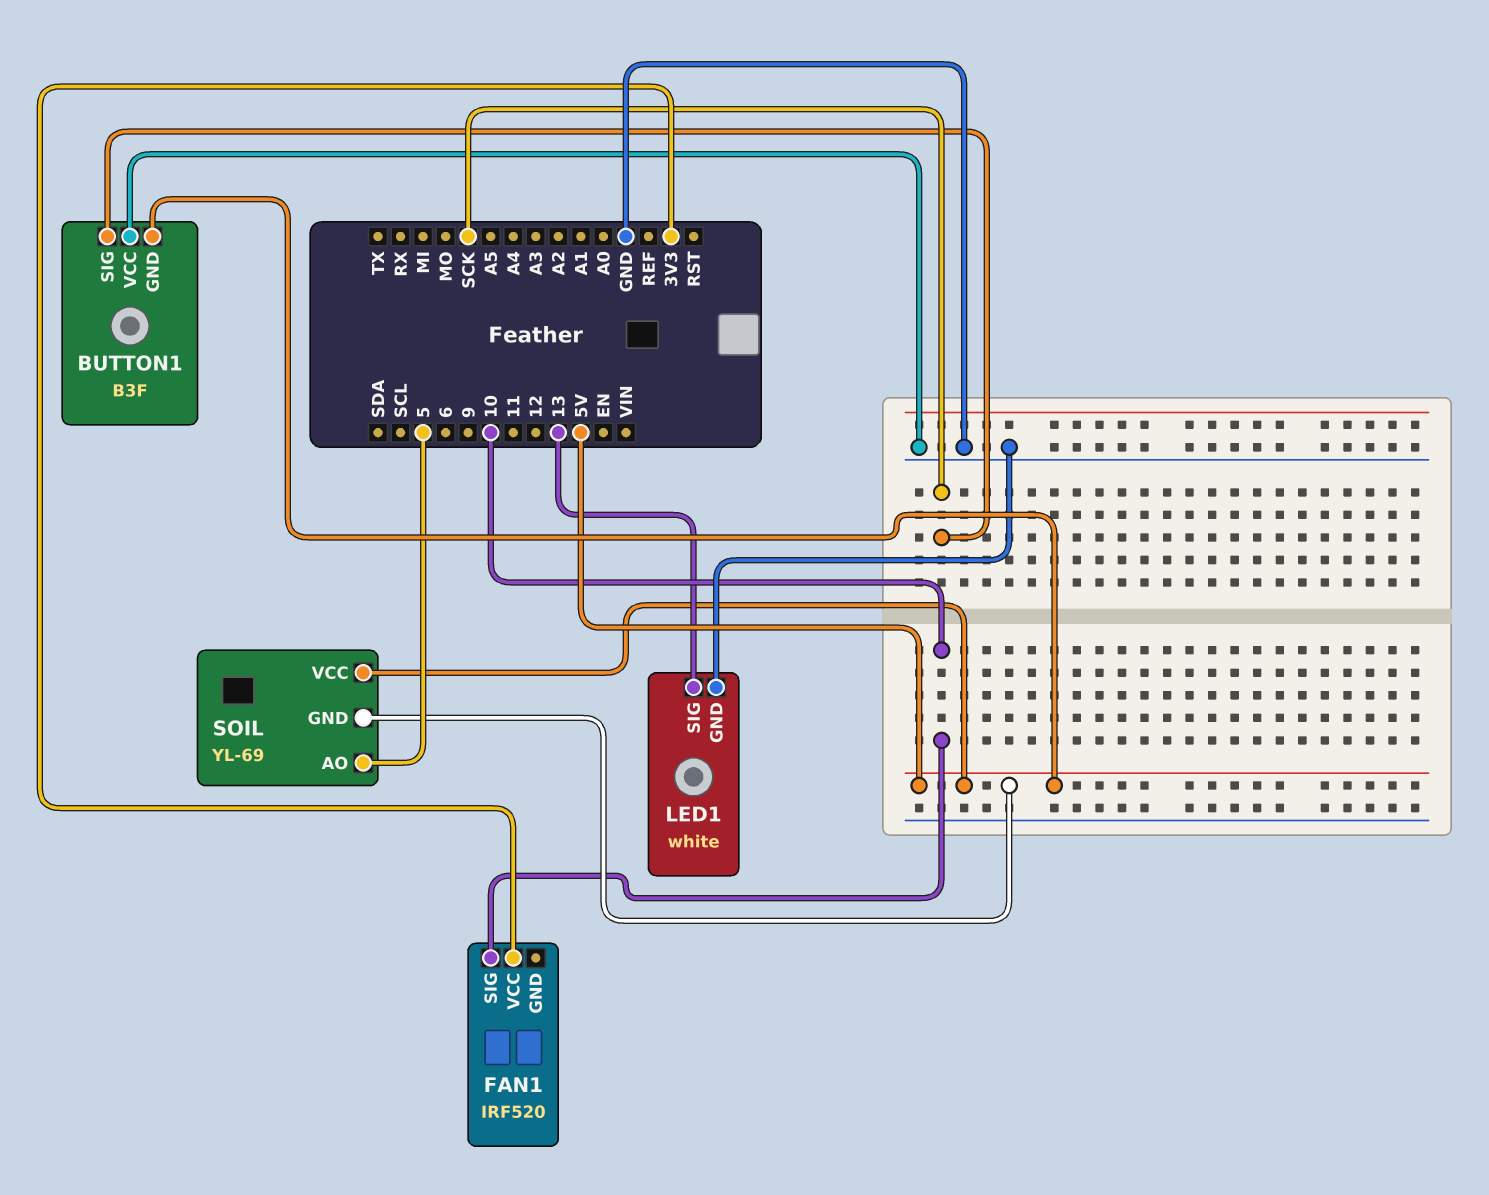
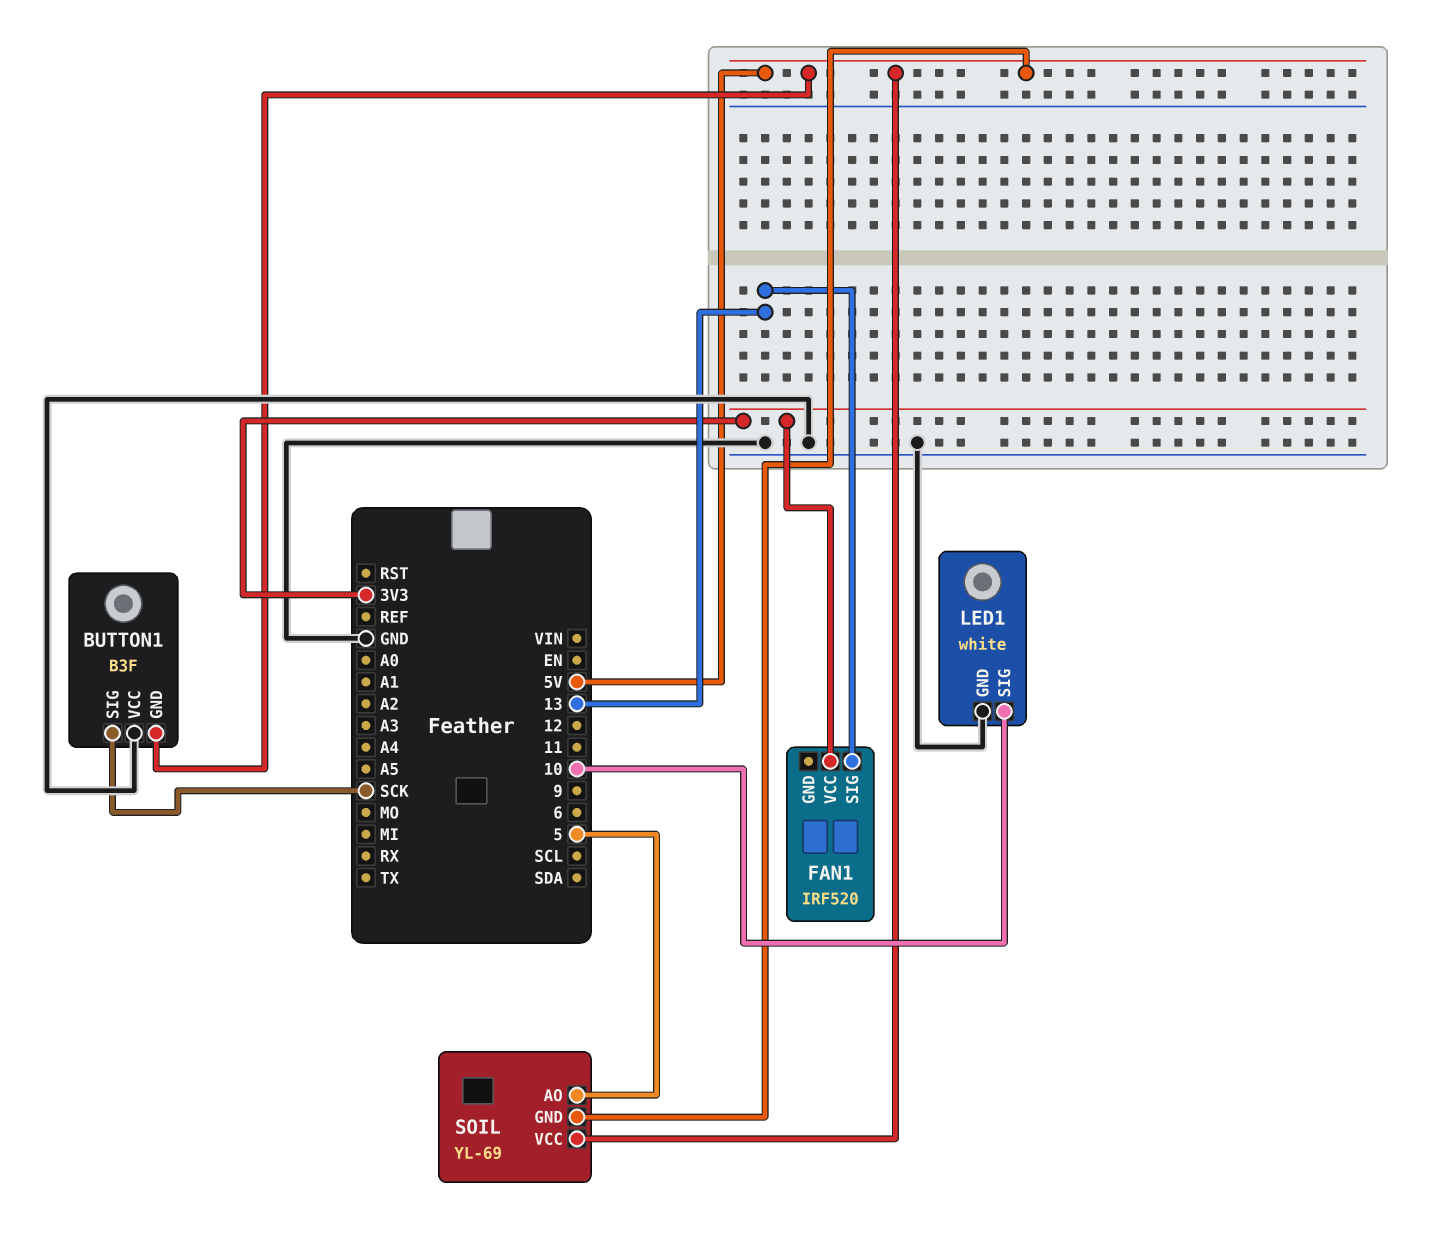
FAN1 pin SIG: 10 -> 13
LED1 pin SIG: 13 -> 10

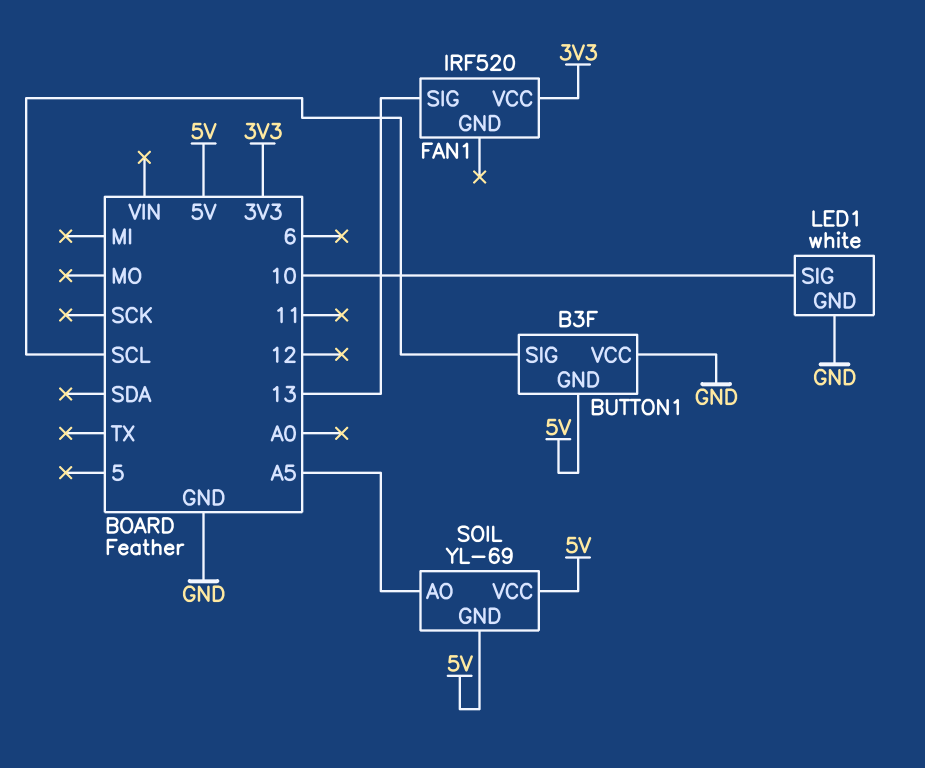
BUTTON1 pin SIG: SCK -> SCL
SOIL pin AO: 5 -> A5

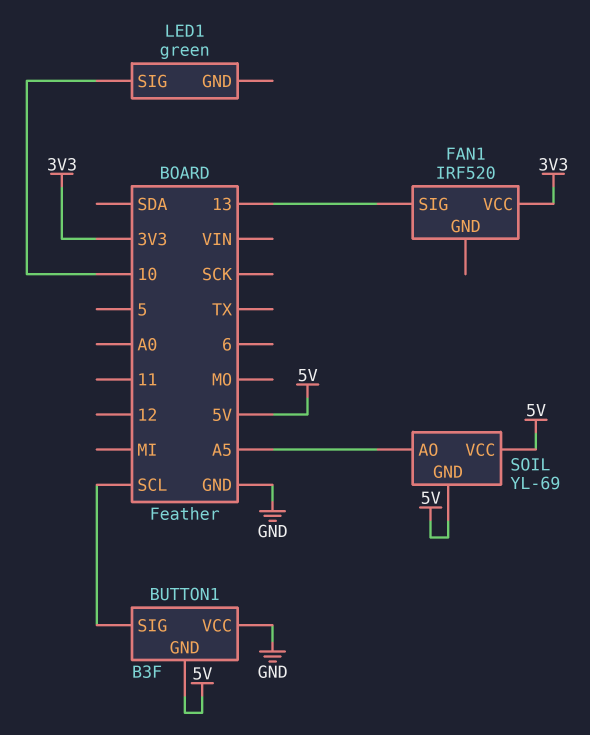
LED1: white -> green
LED1 pin GND: GND -> none

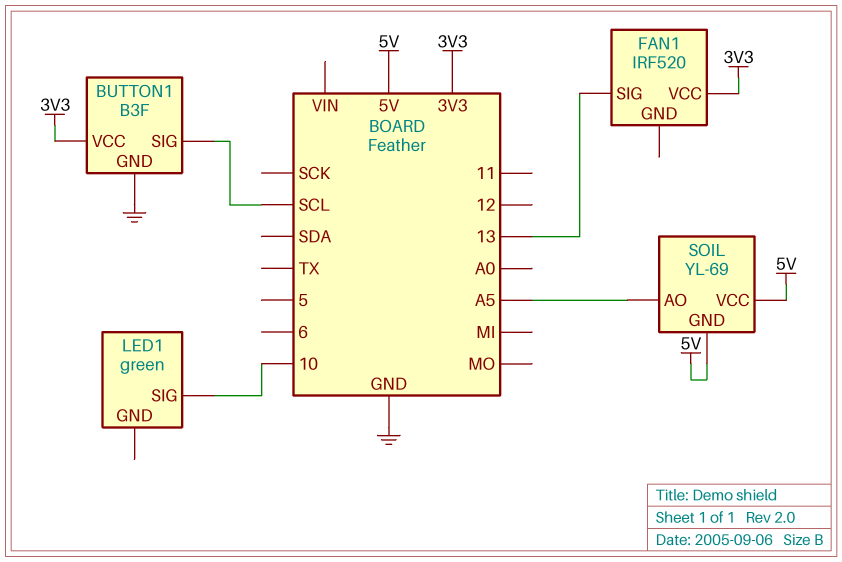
BUTTON1 pin GND: 5V -> GND
BUTTON1 pin VCC: GND -> 3V3

